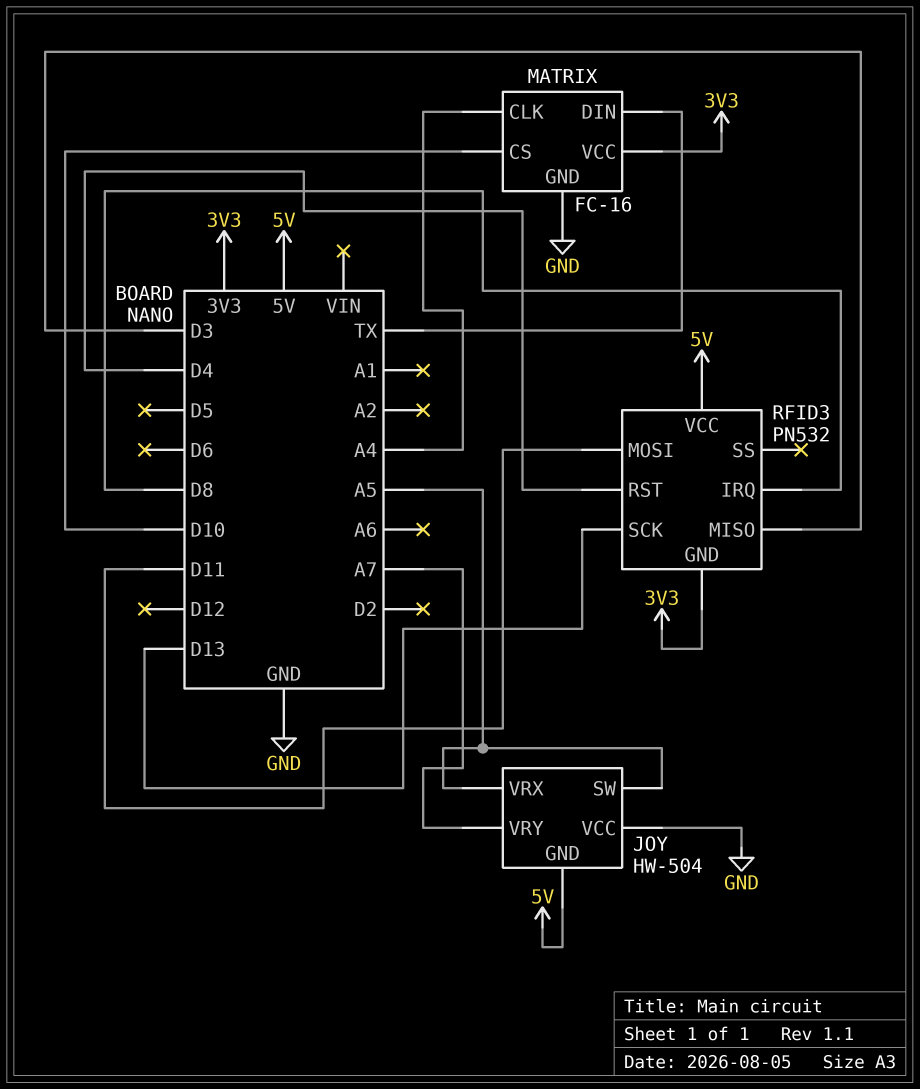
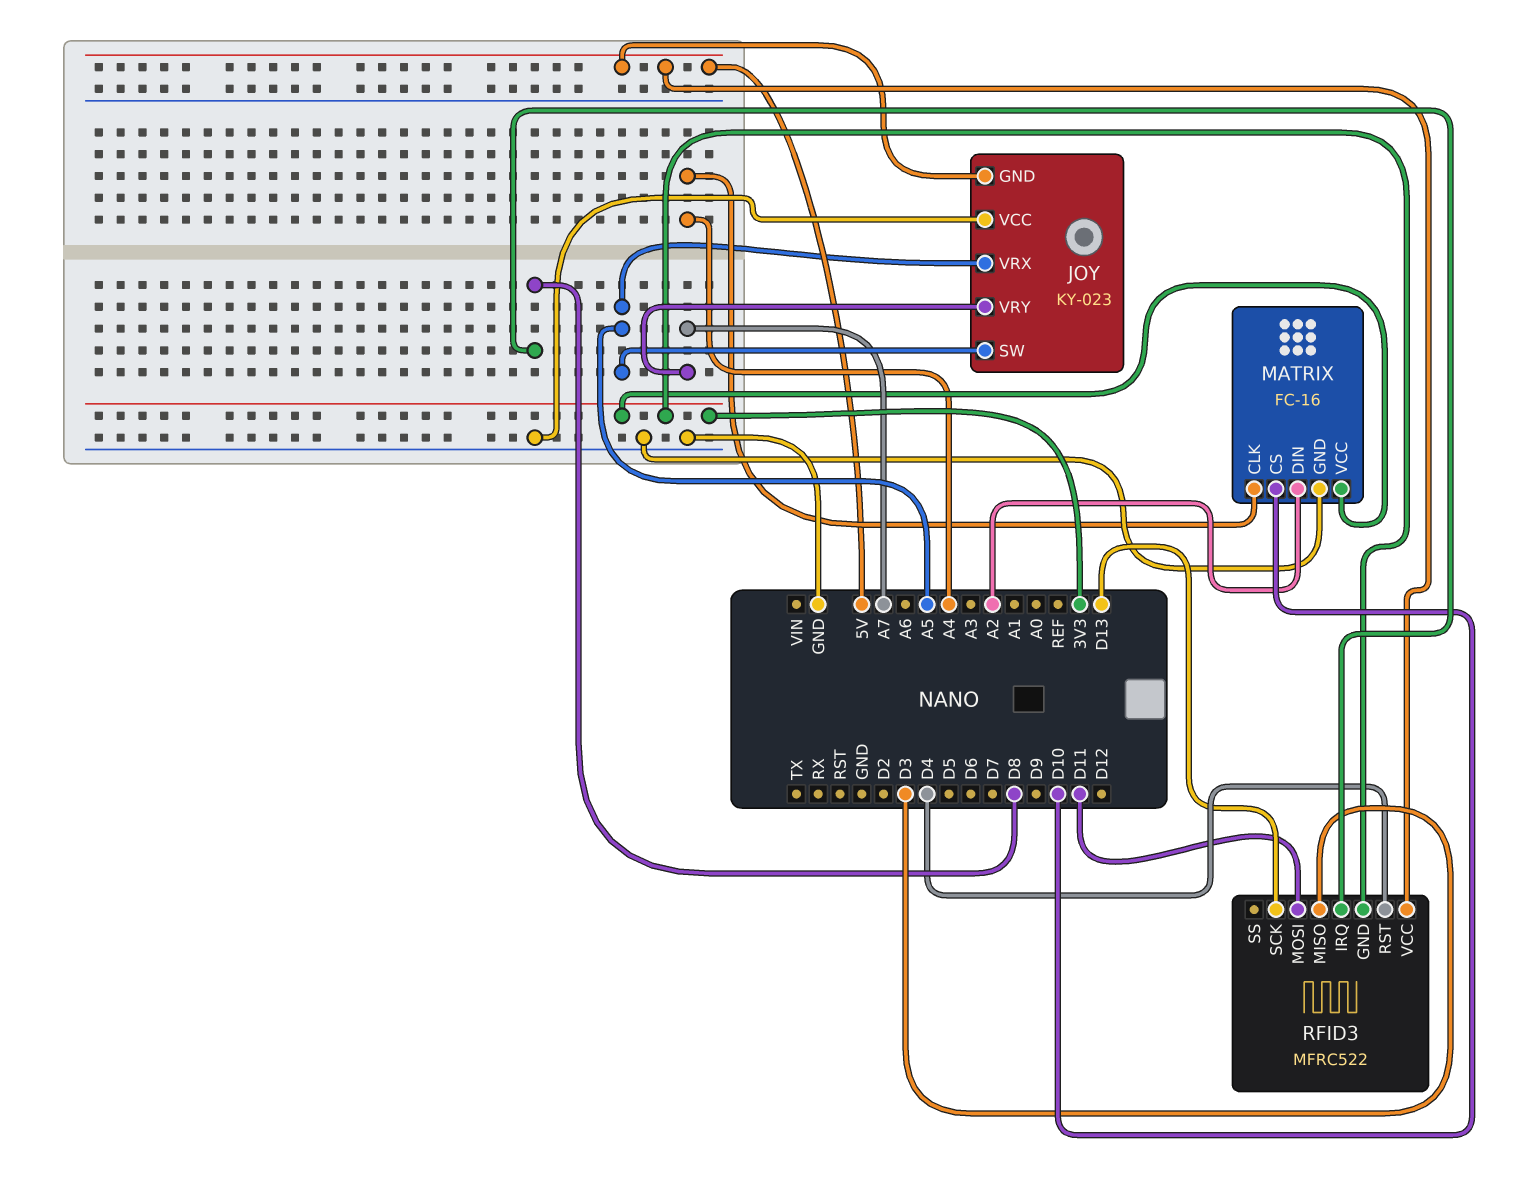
JOY: HW-504 -> KY-023
MATRIX pin DIN: TX -> A2
RFID3: PN532 -> MFRC522

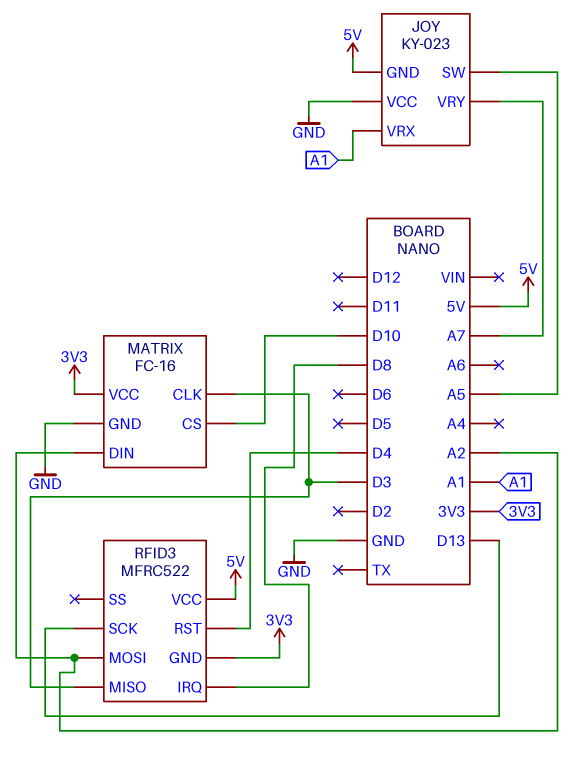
JOY pin VRX: A5 -> A1
MATRIX pin CLK: A4 -> D3
RFID3 pin MOSI: D11 -> A2

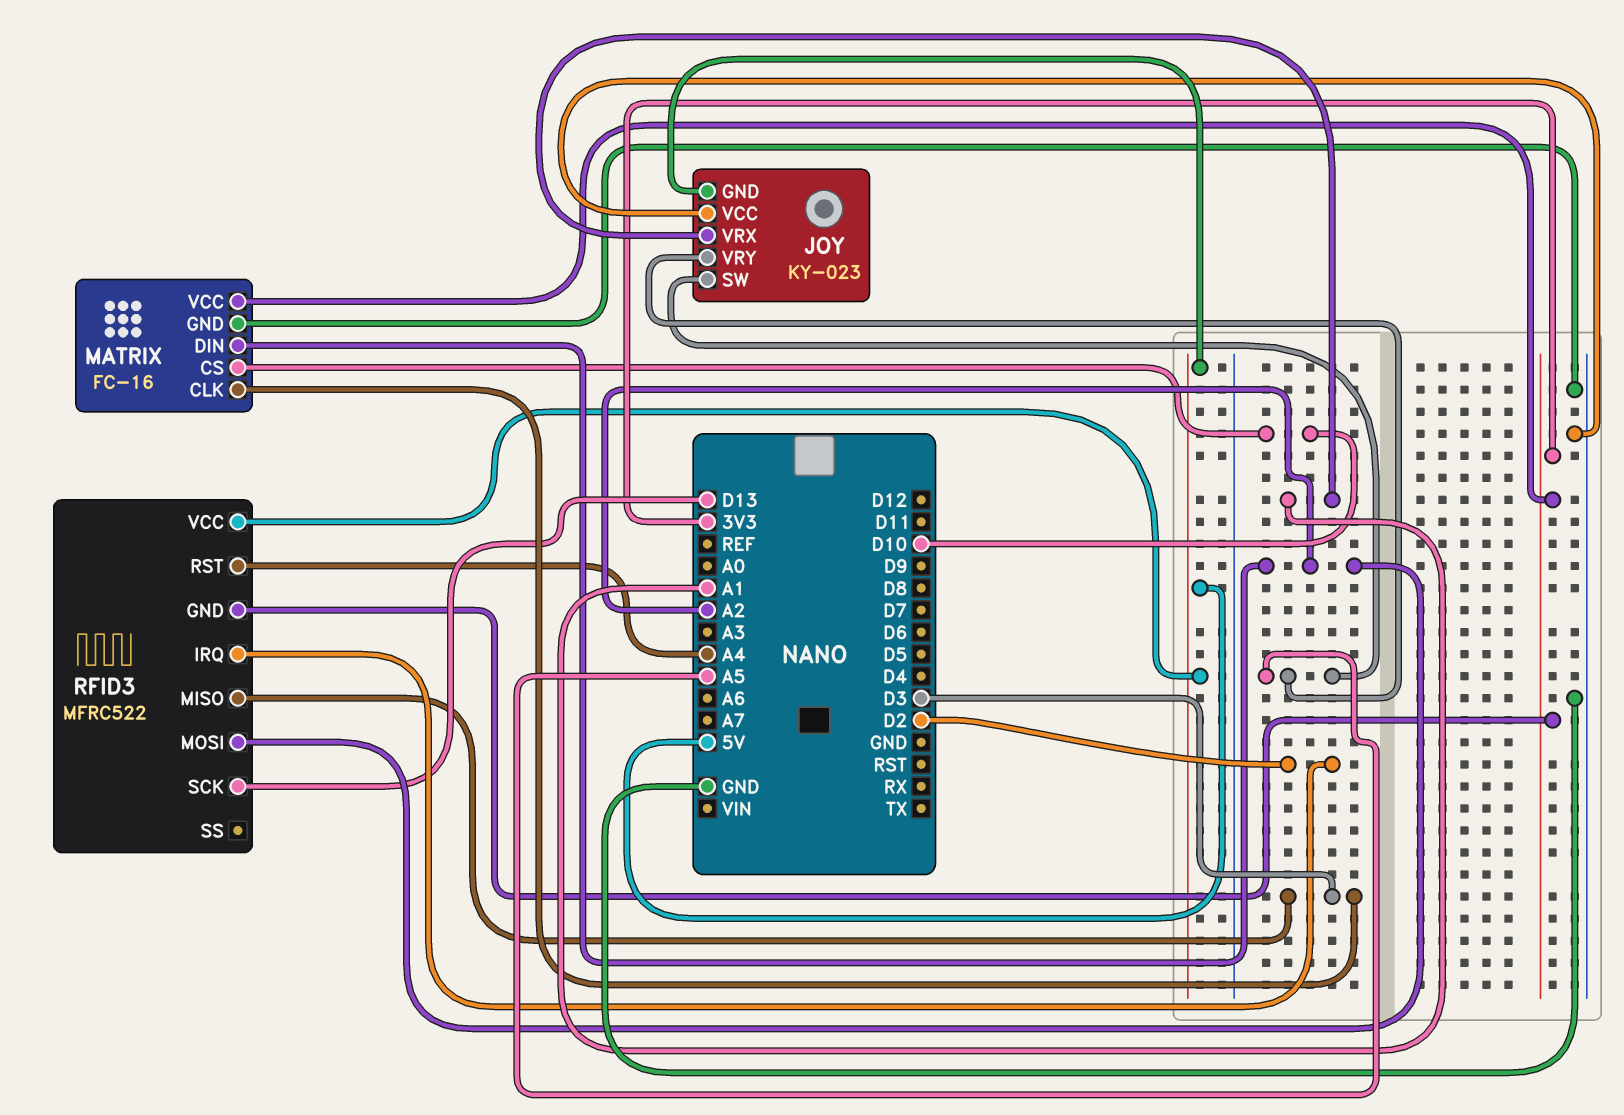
JOY pin VRY: A7 -> A5
RFID3 pin IRQ: D8 -> D2
RFID3 pin RST: D4 -> A4

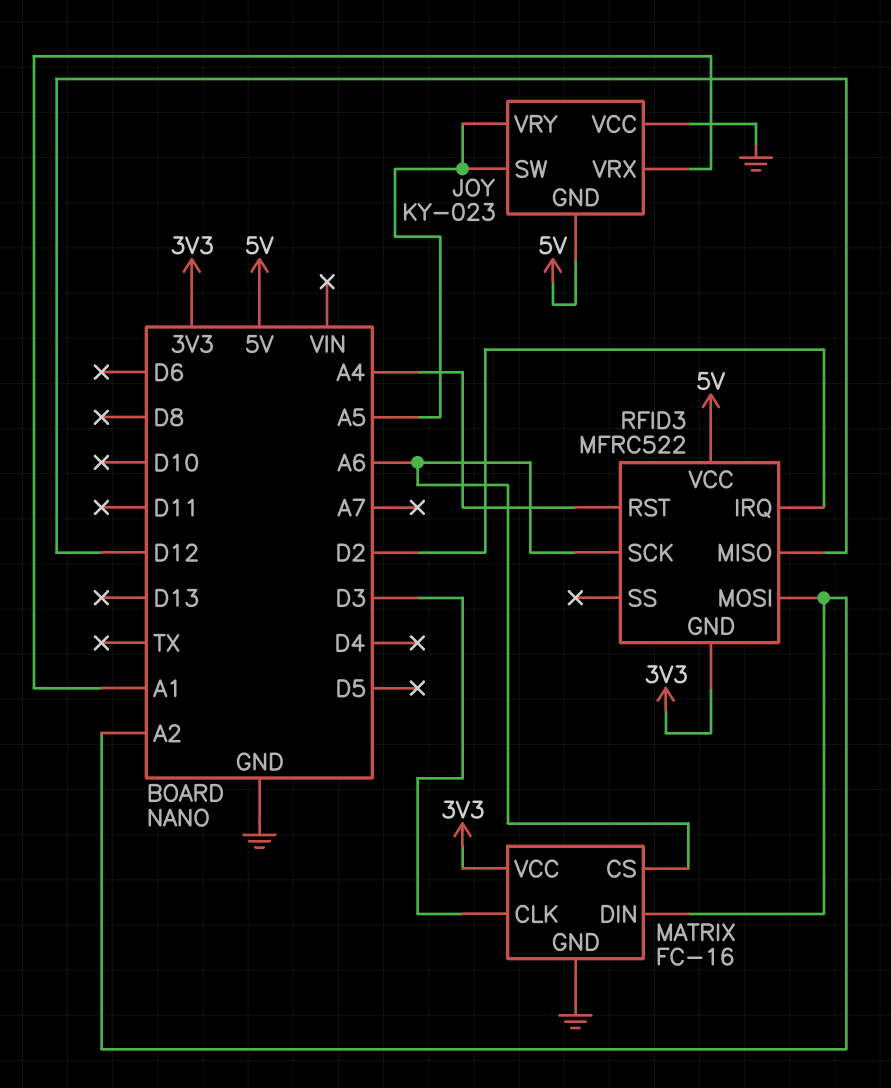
MATRIX pin CS: D10 -> A6
RFID3 pin MISO: D3 -> D12
RFID3 pin SCK: D13 -> A6

